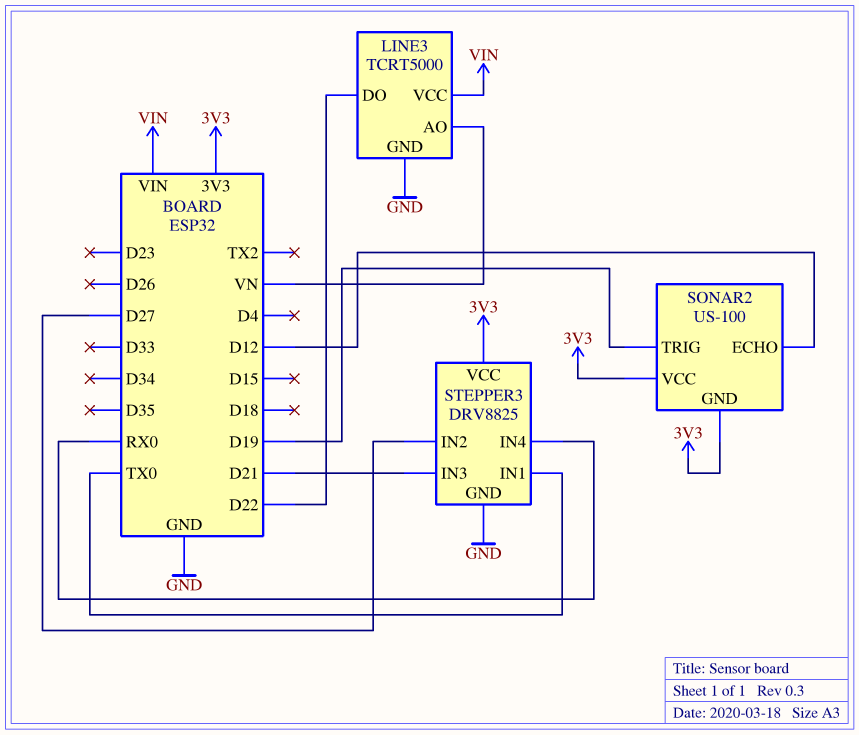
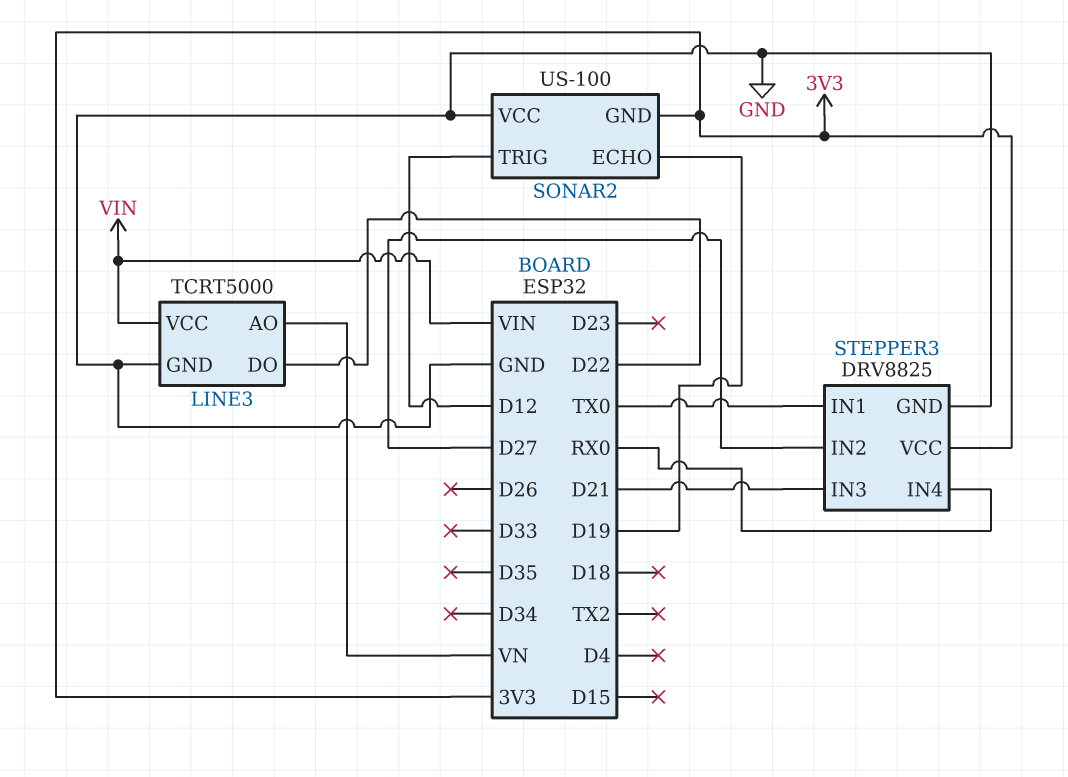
SONAR2 pin ECHO: D12 -> D19
SONAR2 pin TRIG: D19 -> D12
SONAR2 pin VCC: 3V3 -> GND

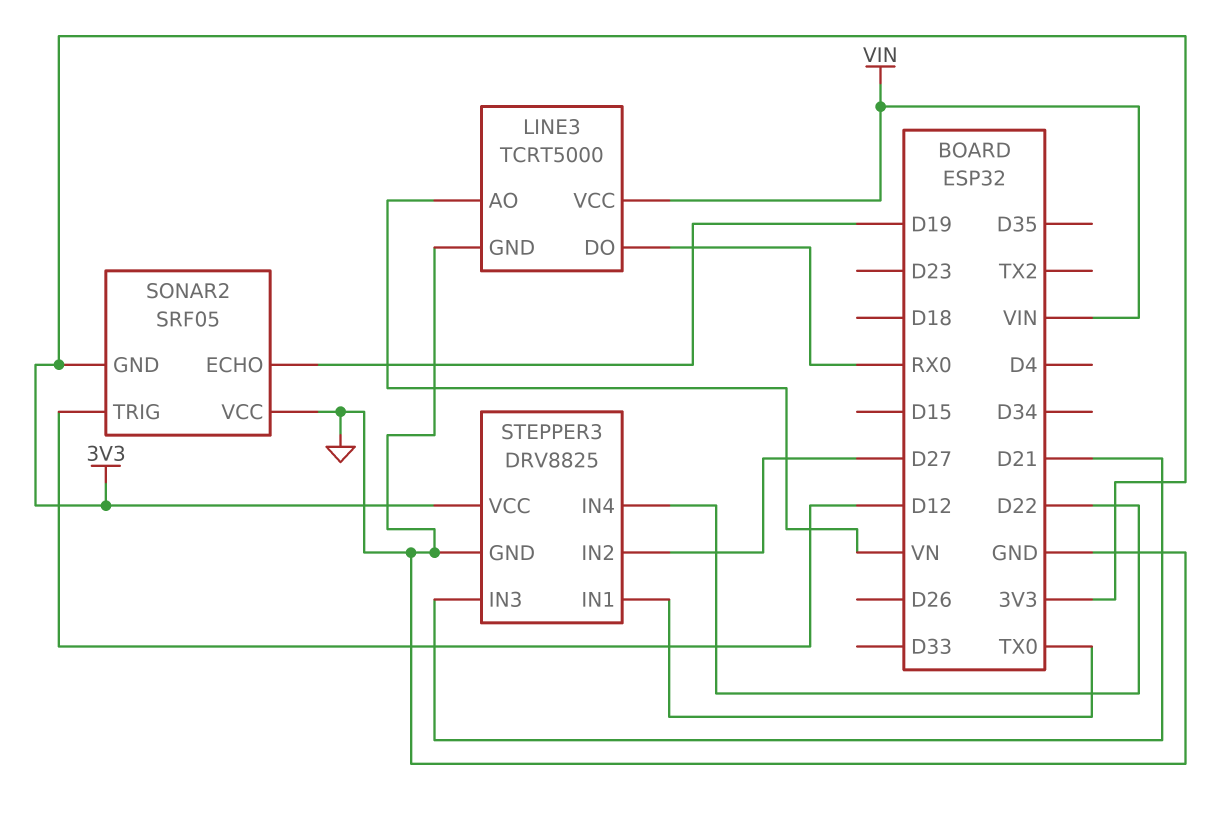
LINE3 pin DO: D22 -> RX0
SONAR2: US-100 -> SRF05
STEPPER3 pin IN4: RX0 -> D22

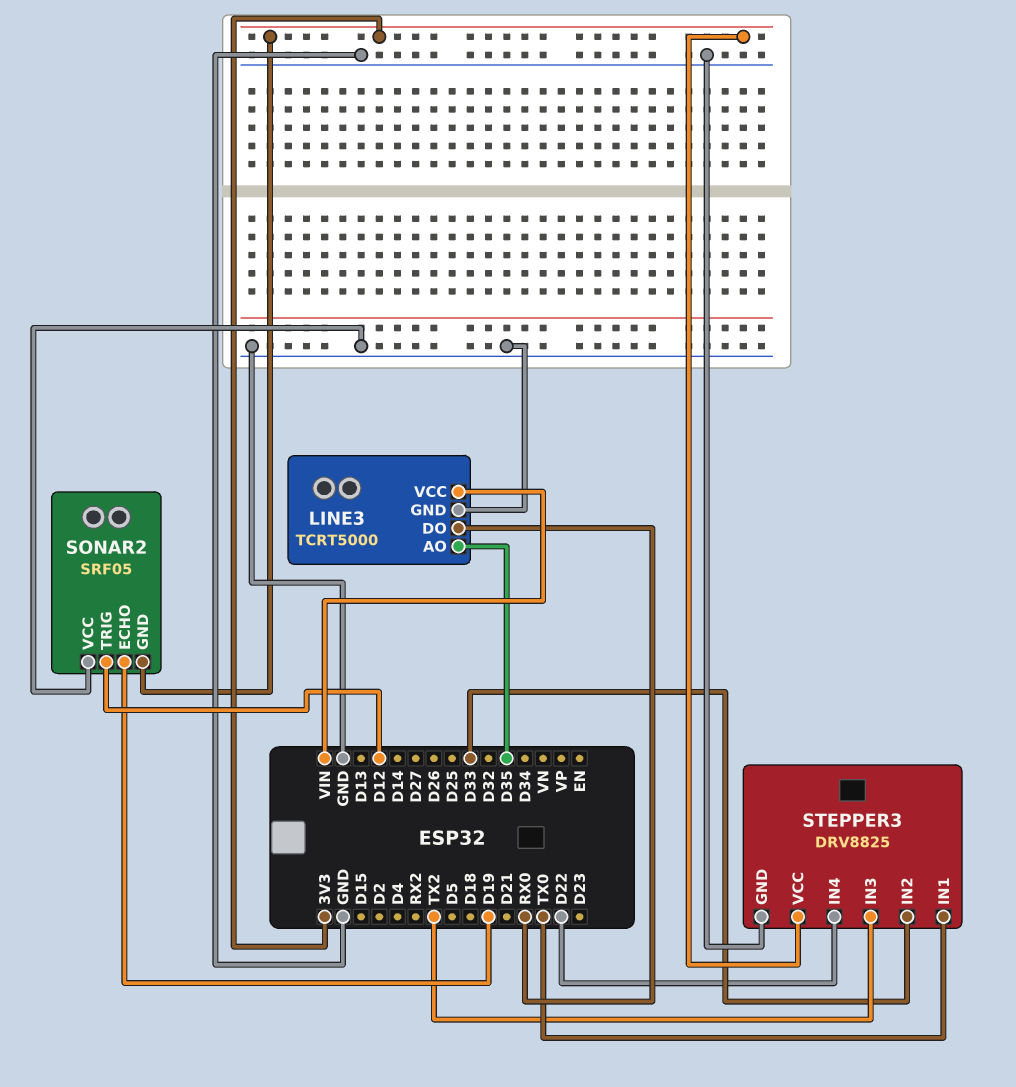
LINE3 pin AO: VN -> D35
STEPPER3 pin IN2: D27 -> D33
STEPPER3 pin IN3: D21 -> TX2

